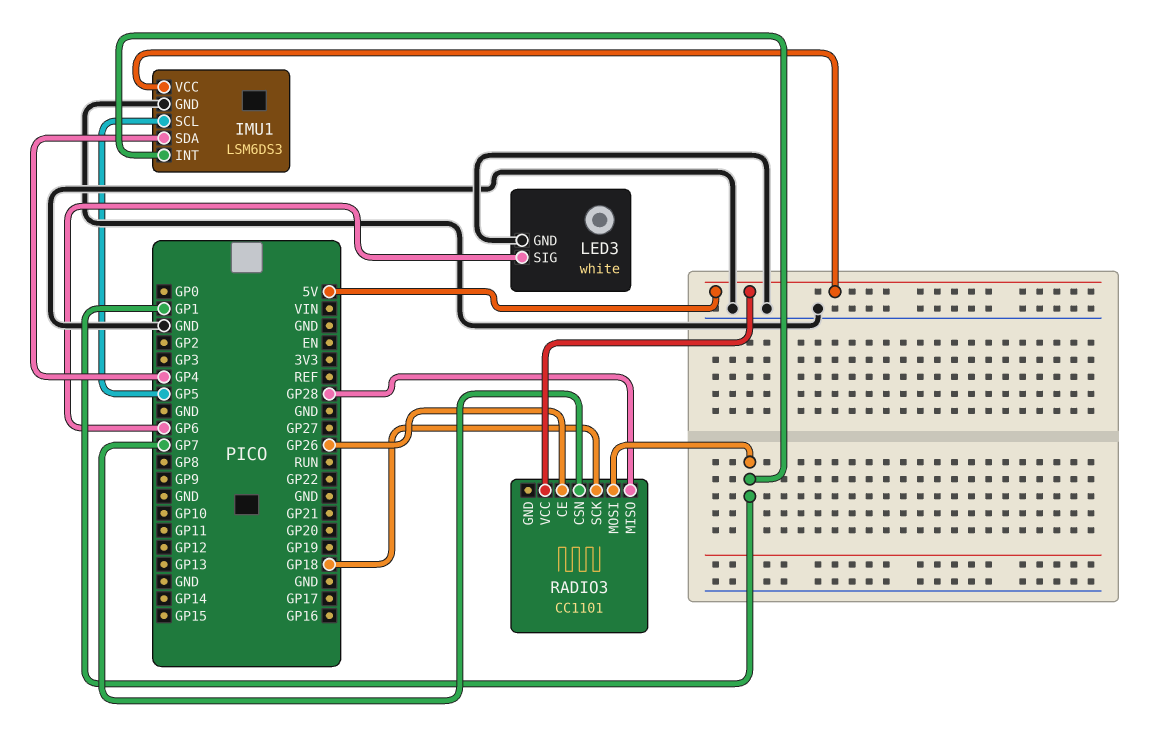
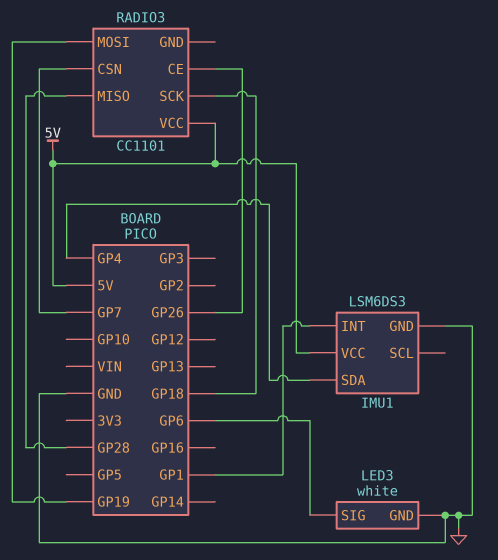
IMU1 pin SCL: GP5 -> none
RADIO3 pin MOSI: GP1 -> GP19

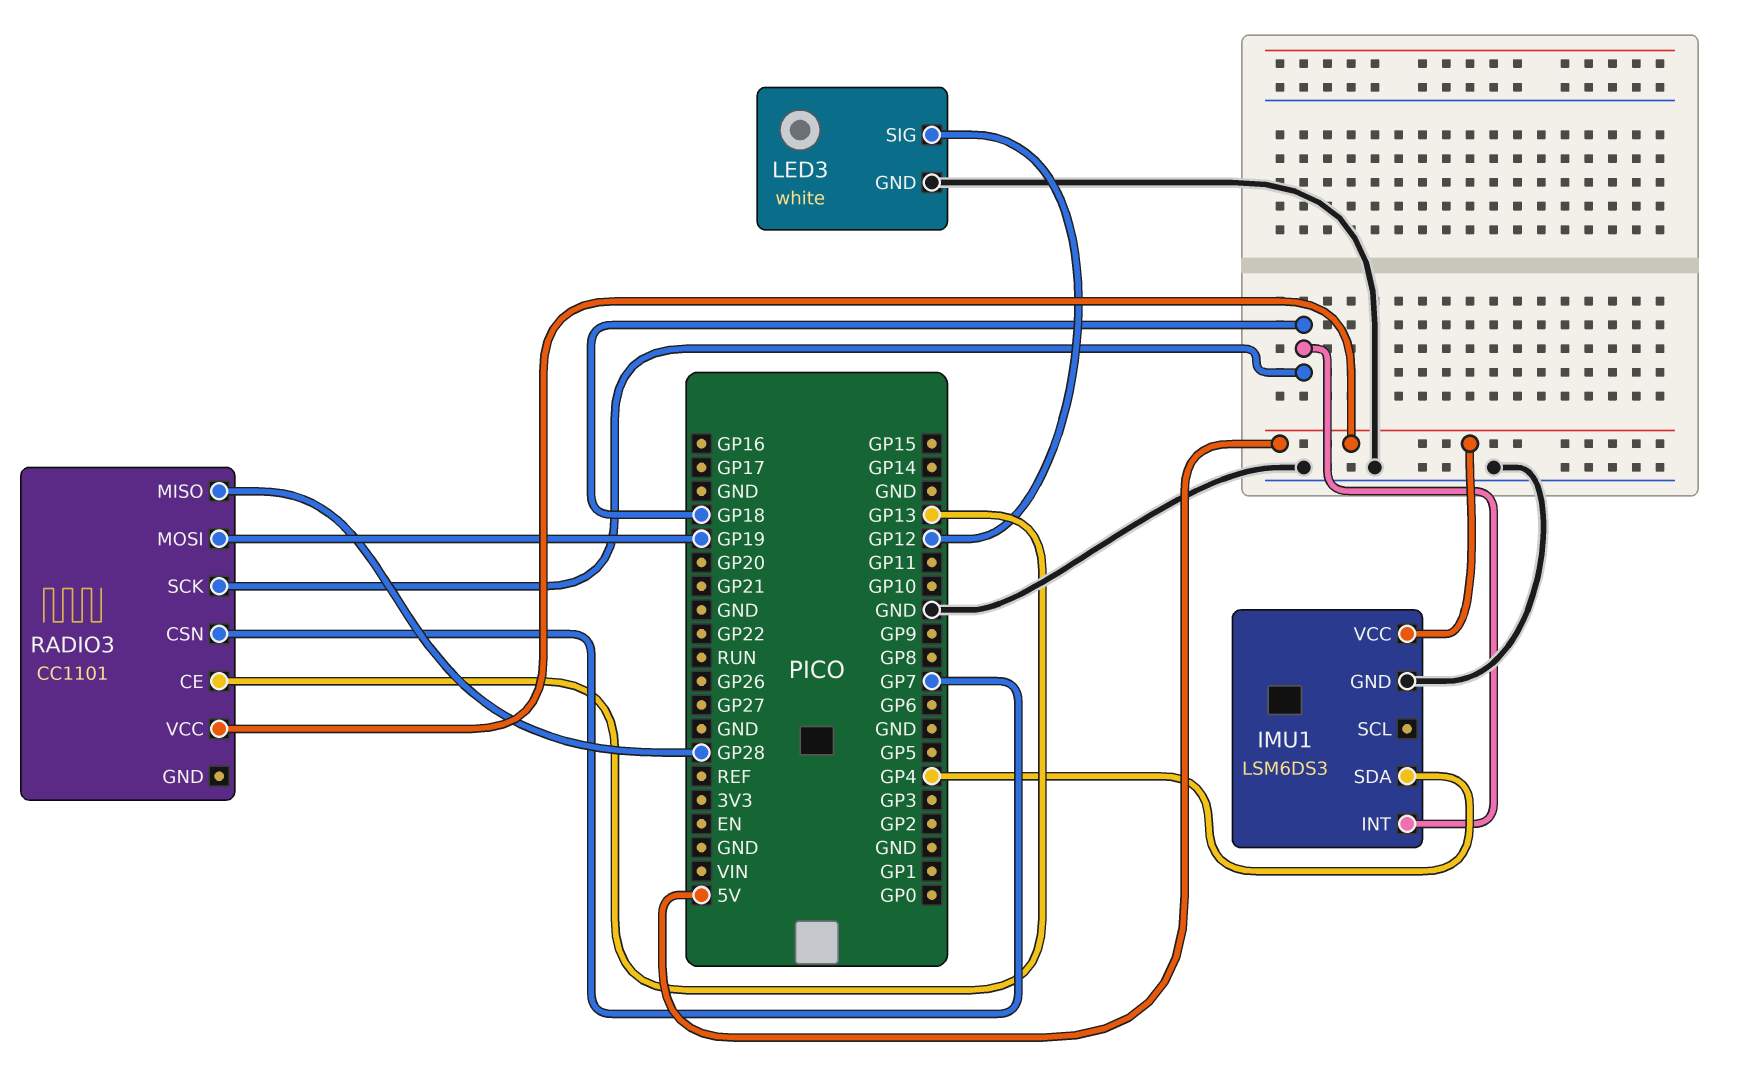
IMU1 pin INT: GP1 -> GP18
LED3 pin SIG: GP6 -> GP12
RADIO3 pin CE: GP26 -> GP13

